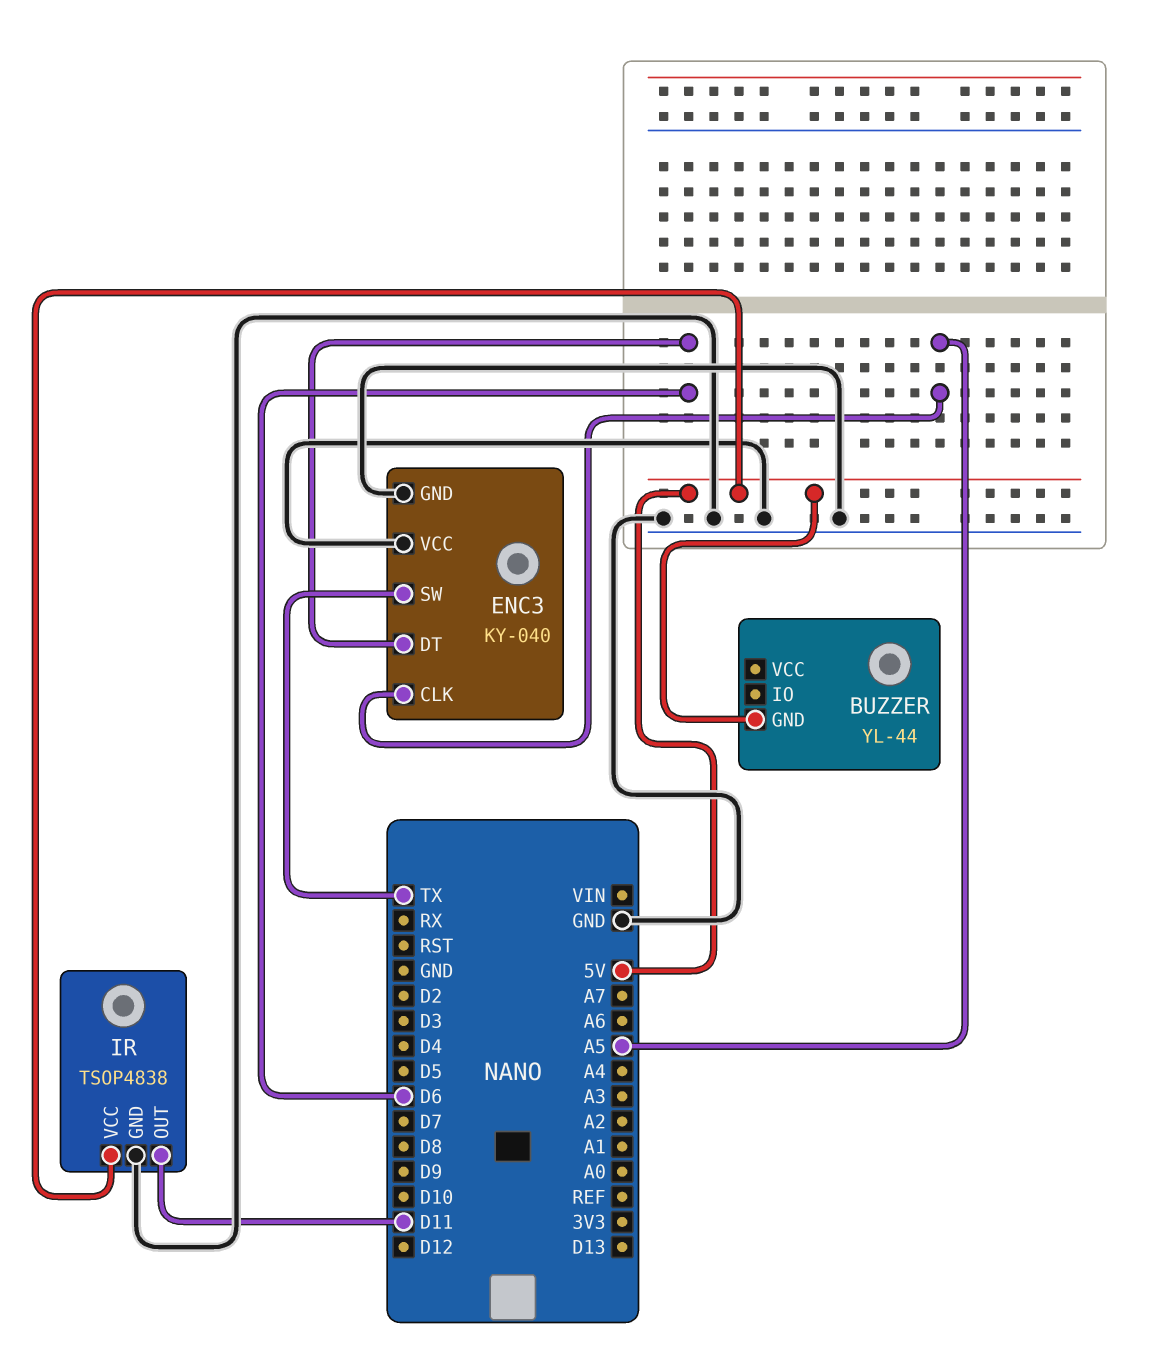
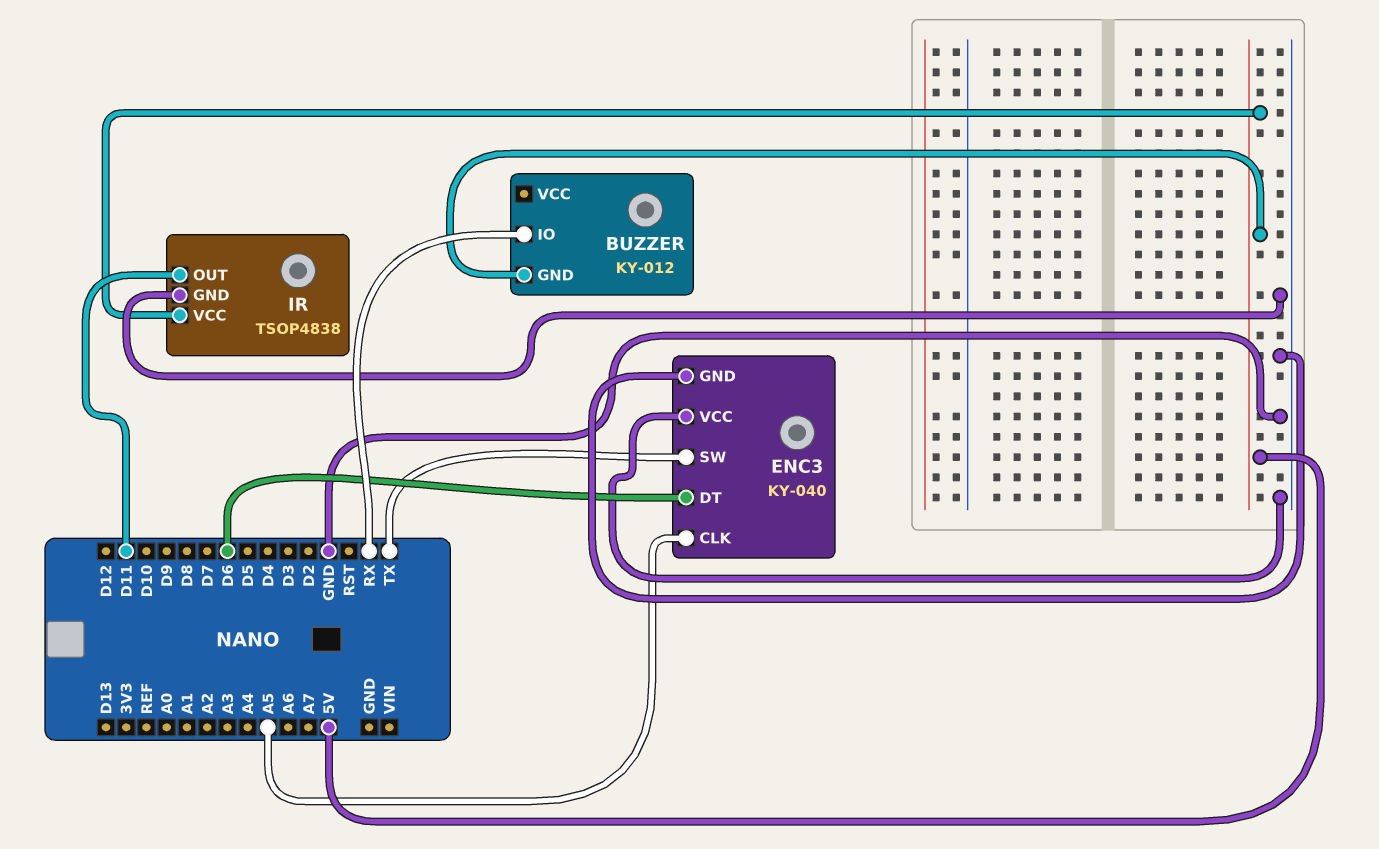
BUZZER: YL-44 -> KY-012
BUZZER pin IO: none -> RX

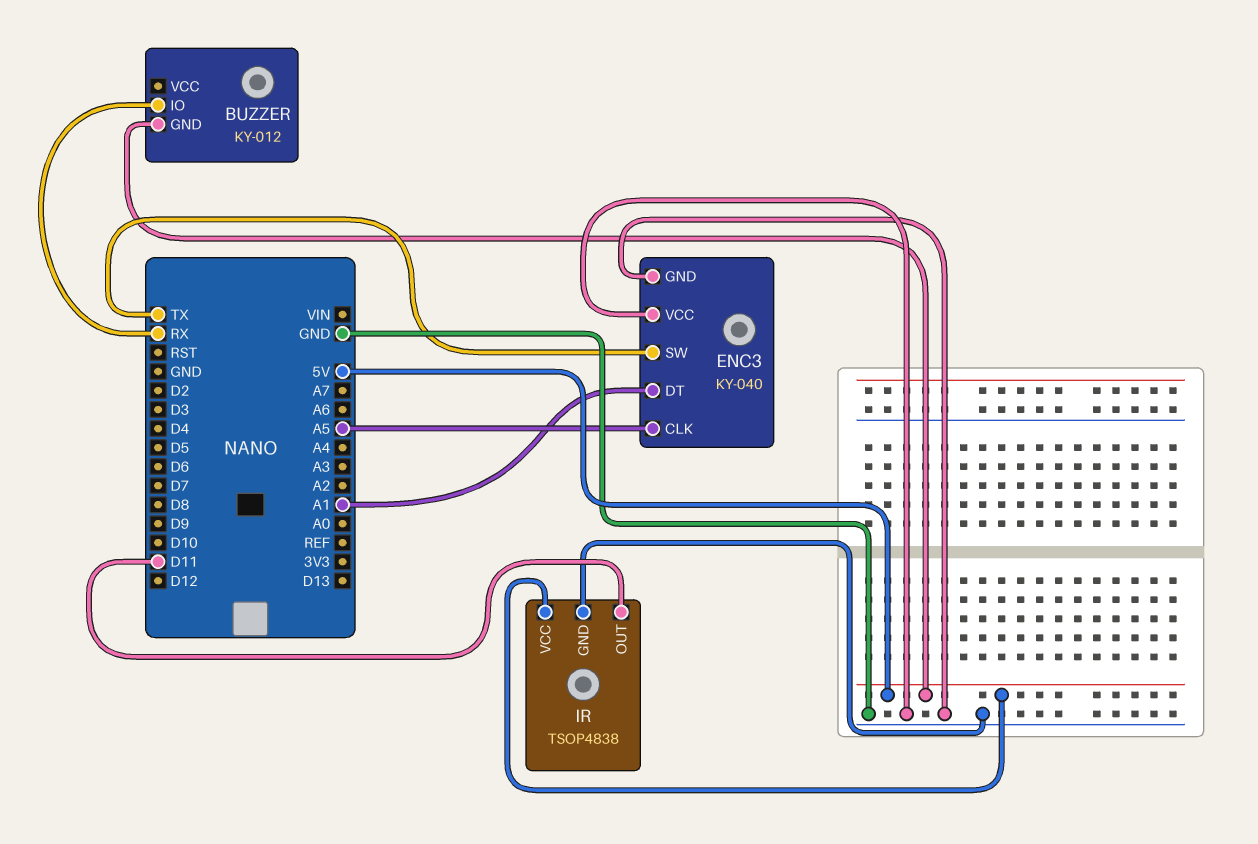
ENC3 pin DT: D6 -> A1

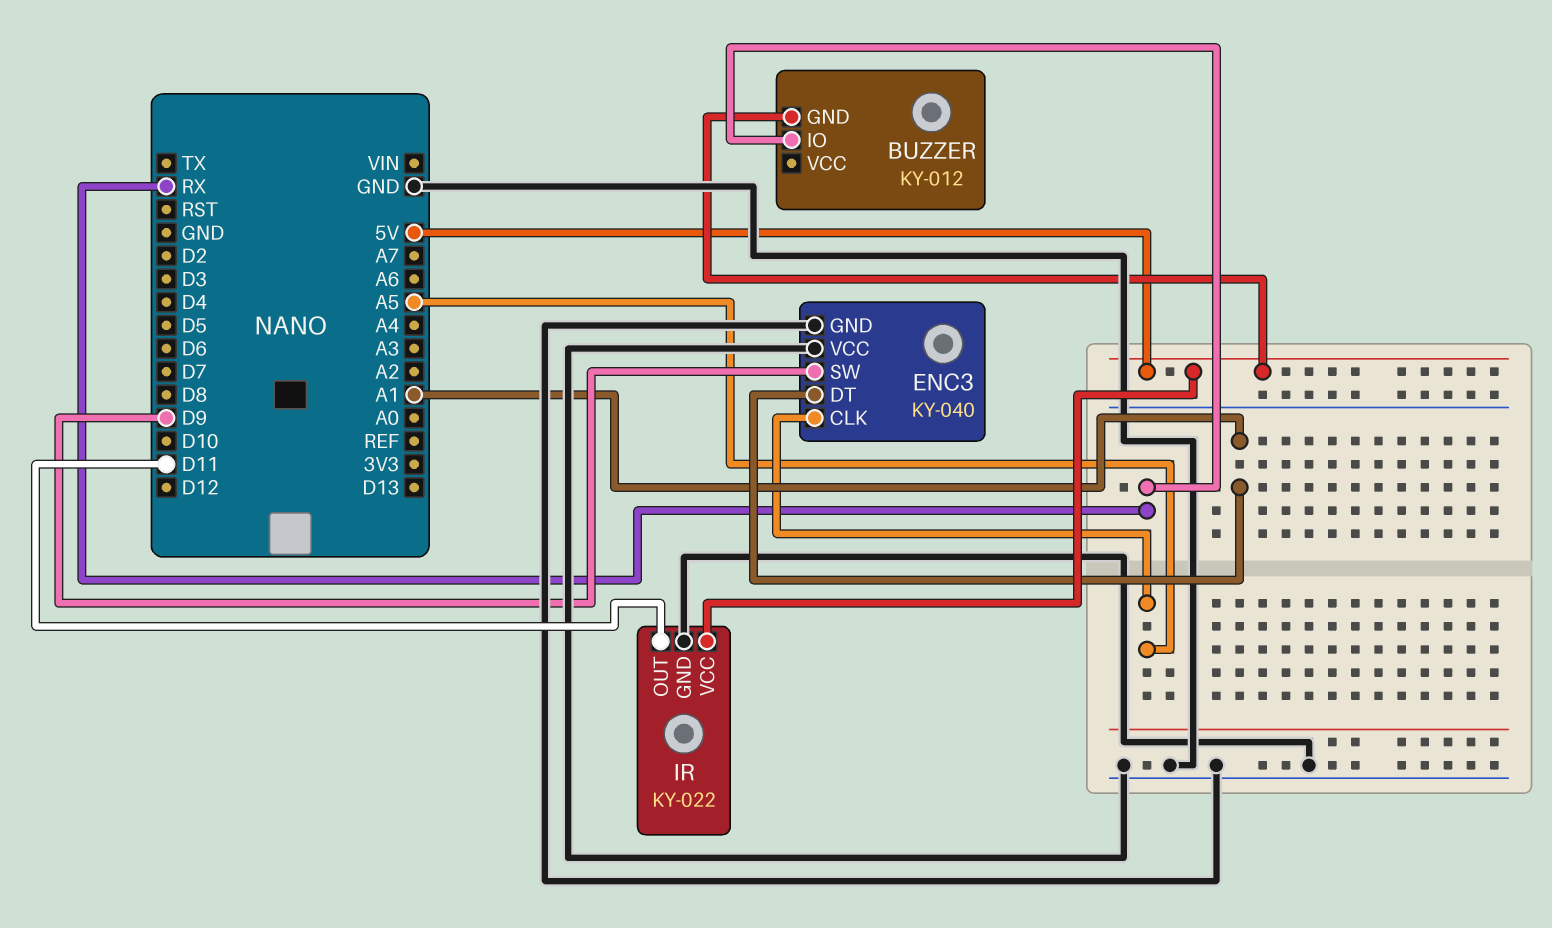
ENC3 pin SW: TX -> D9
IR: TSOP4838 -> KY-022

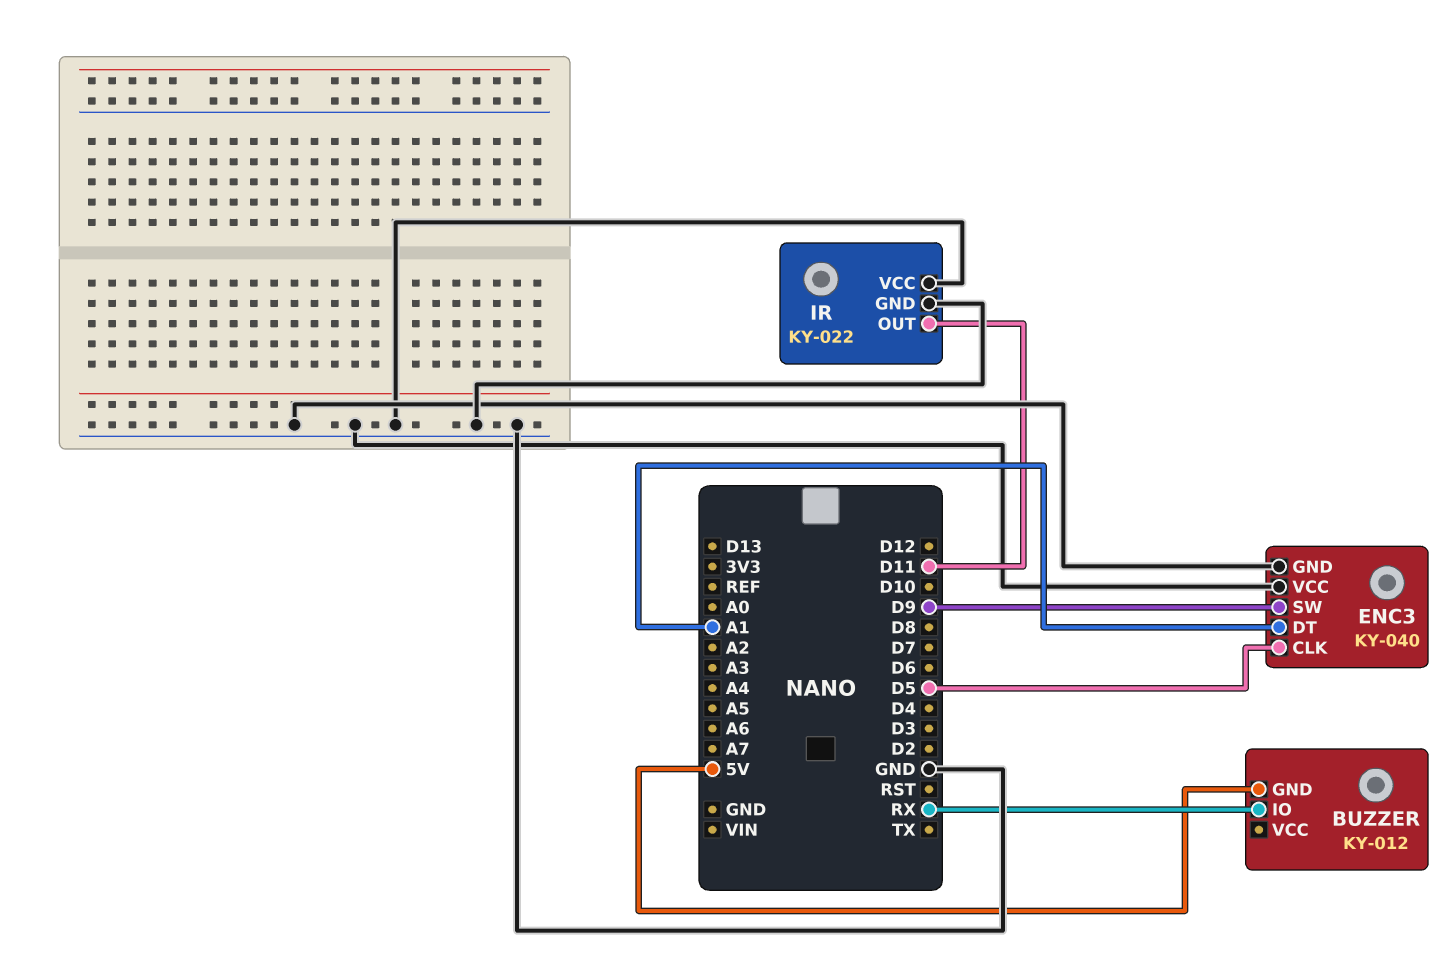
ENC3 pin CLK: A5 -> D5
IR pin VCC: 5V -> GND

